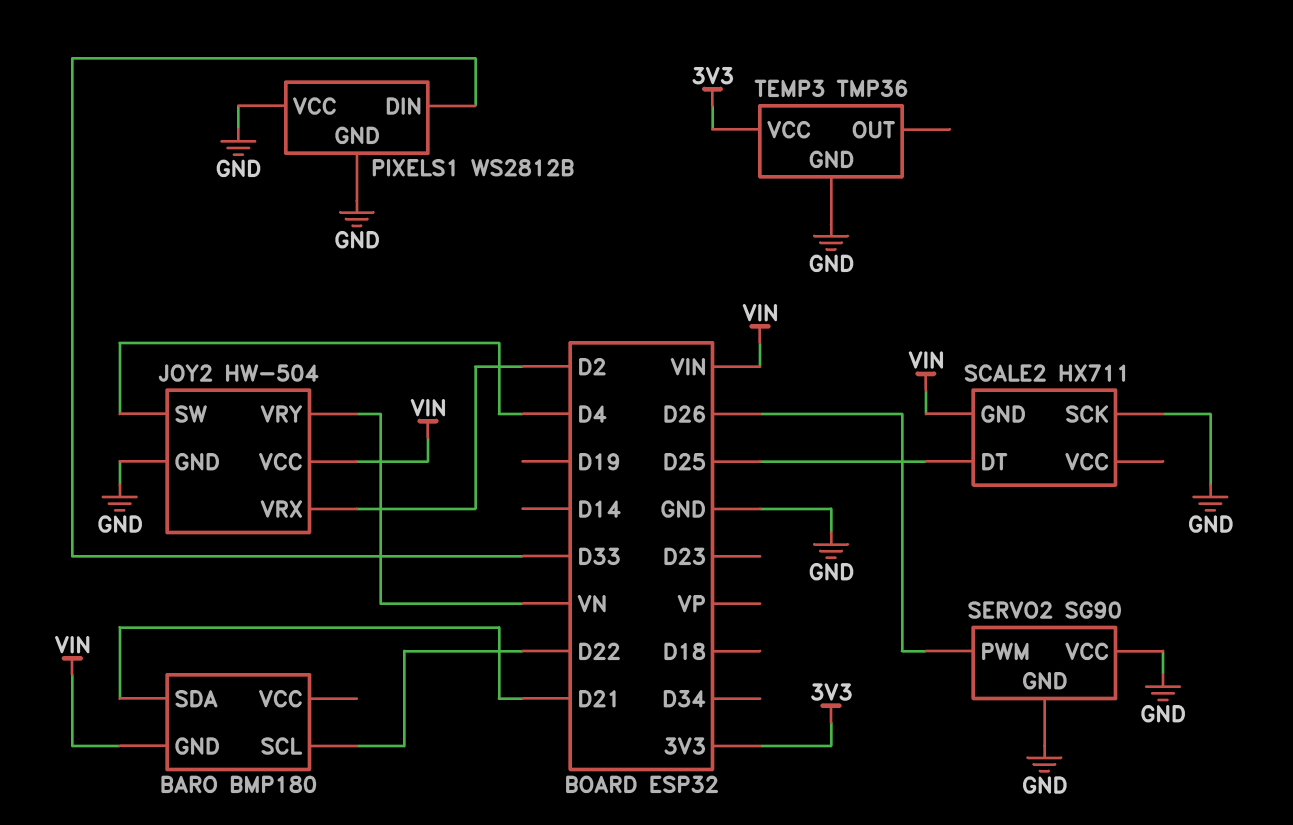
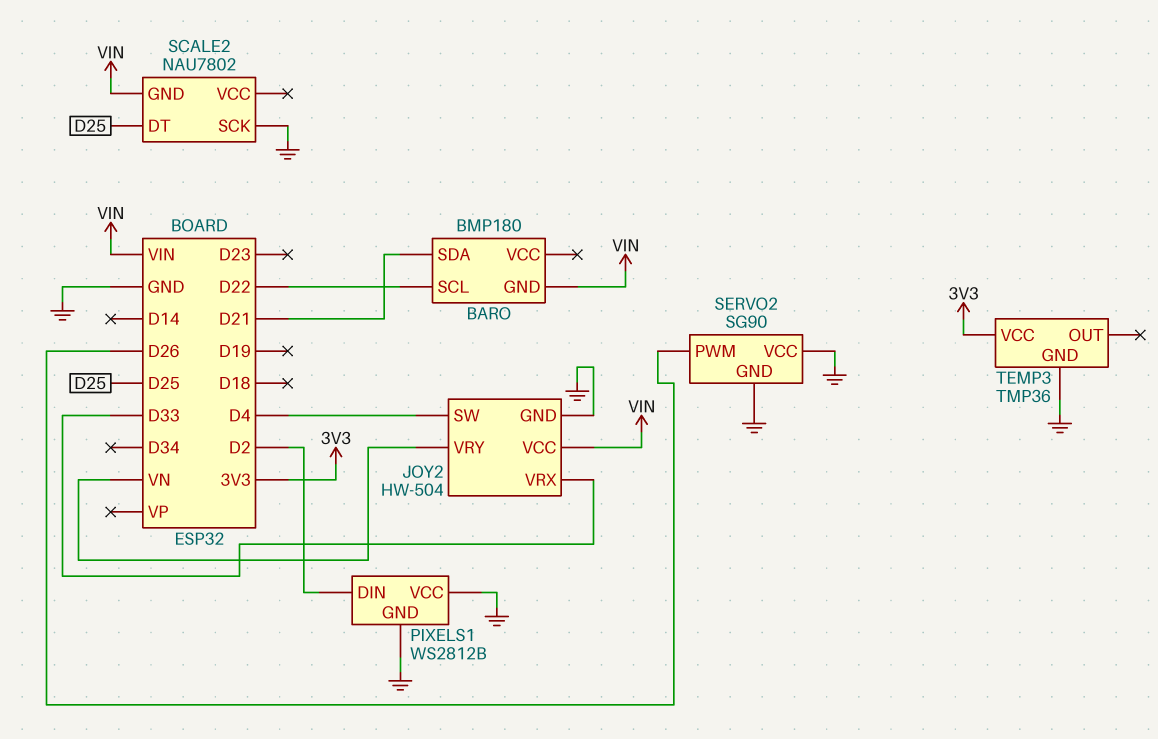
JOY2 pin VRX: D2 -> D33
PIXELS1 pin DIN: D33 -> D2
SCALE2: HX711 -> NAU7802

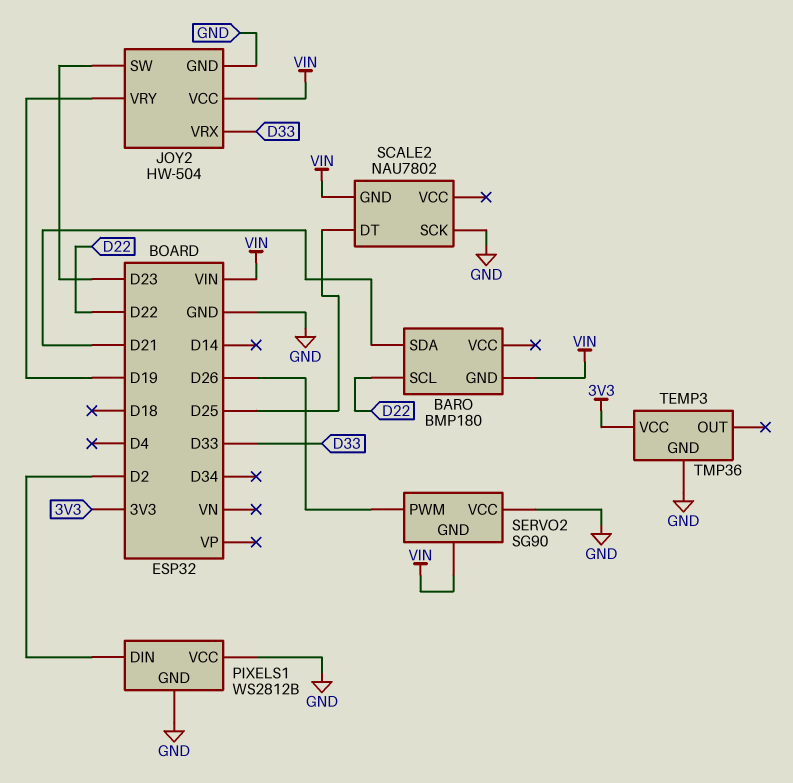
JOY2 pin SW: D4 -> D23
JOY2 pin VRY: VN -> D19
SERVO2 pin GND: GND -> VIN

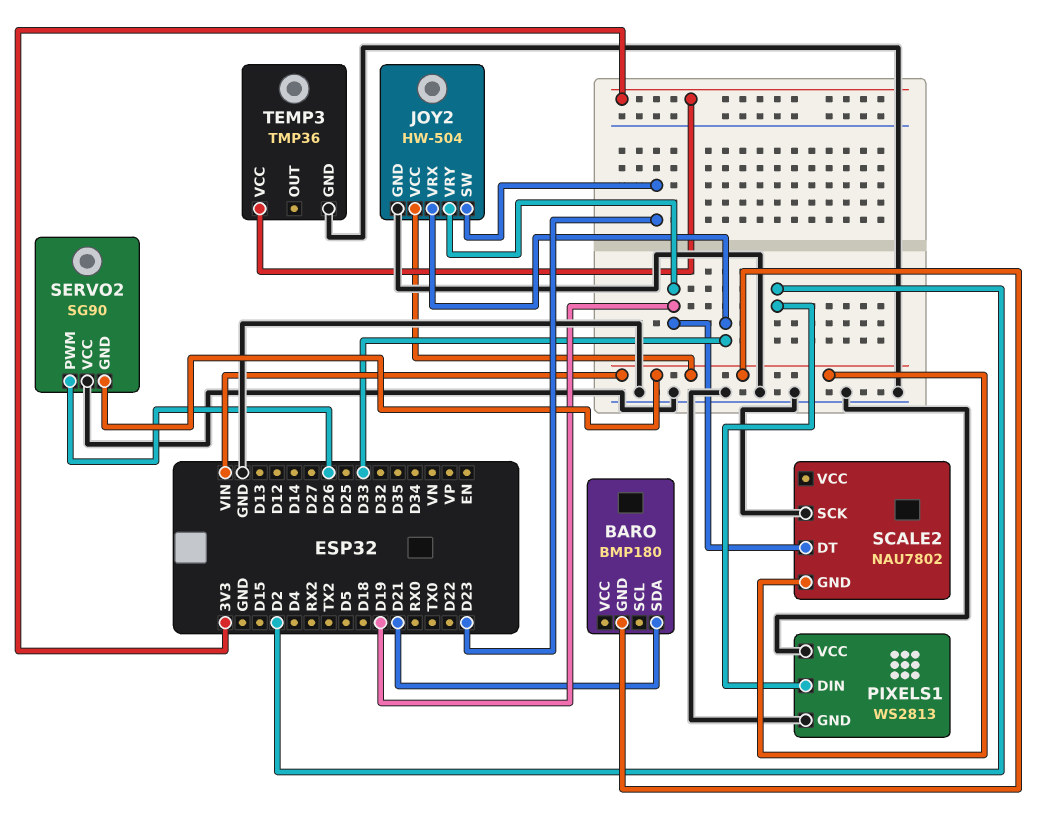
BARO pin SCL: D22 -> none
PIXELS1: WS2812B -> WS2813
SCALE2 pin DT: D25 -> D19

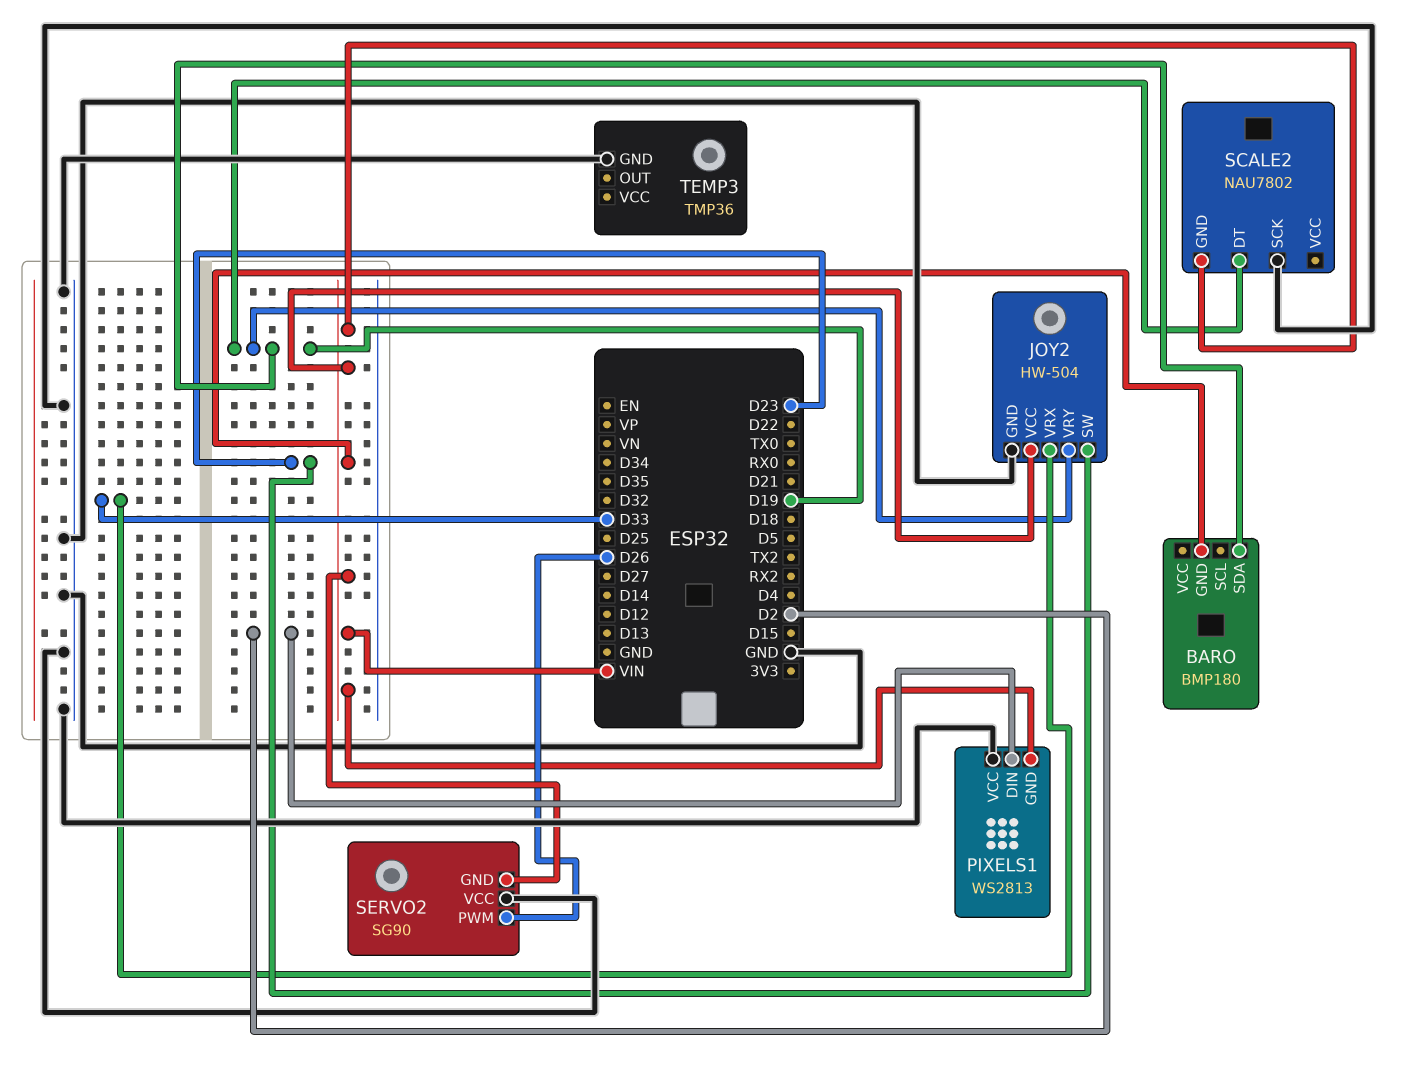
BARO pin SDA: D21 -> D19
PIXELS1 pin GND: GND -> VIN
TEMP3 pin VCC: 3V3 -> none

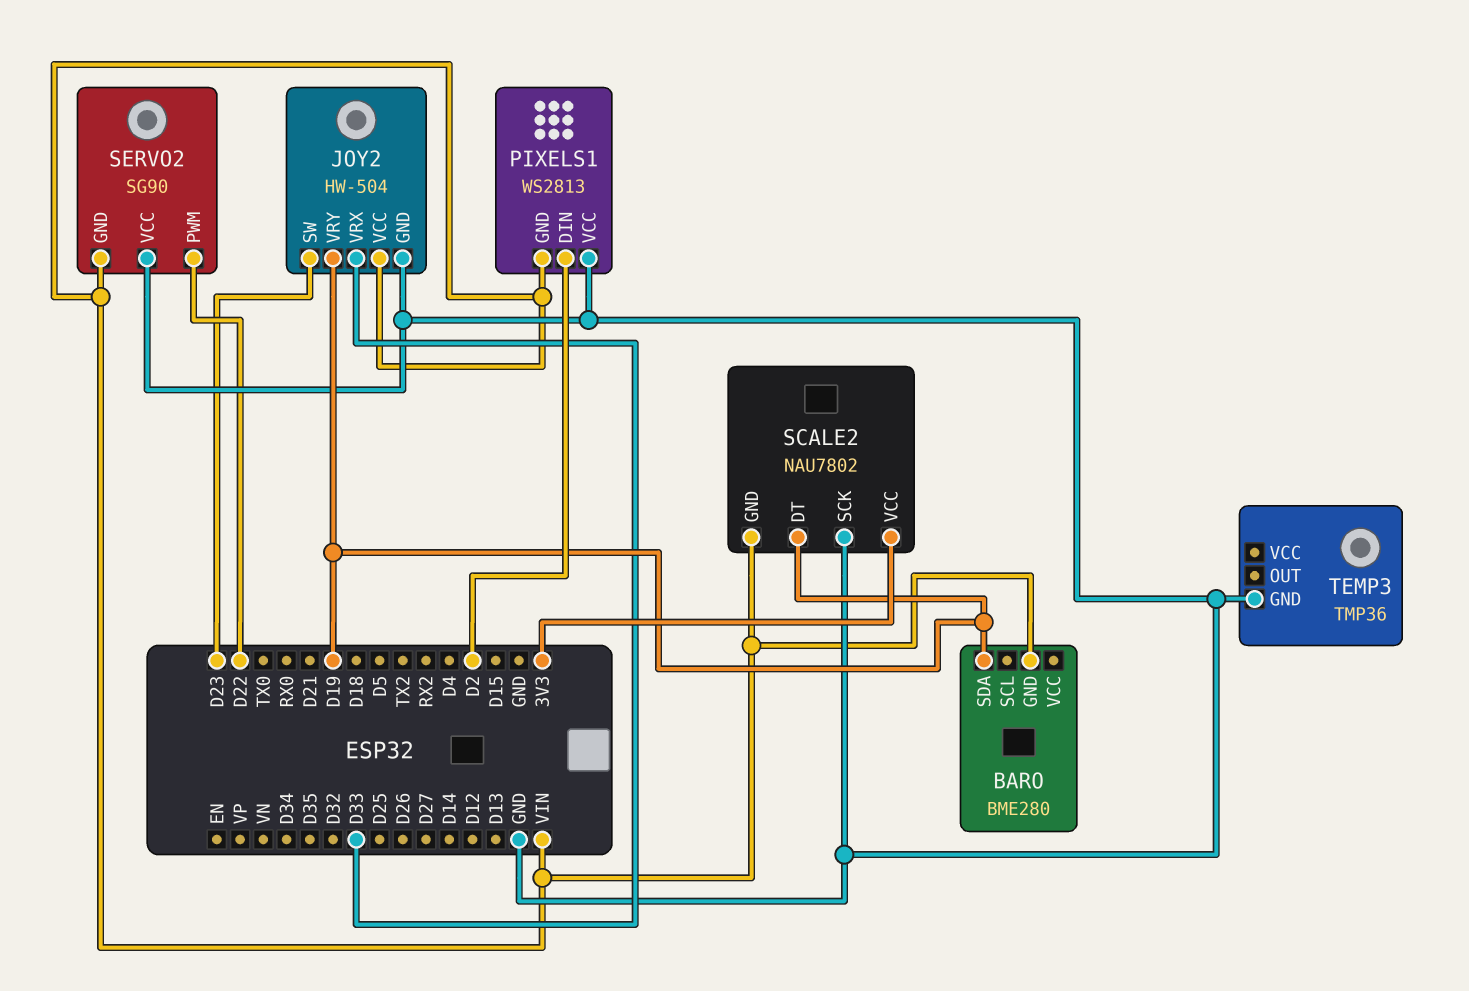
BARO: BMP180 -> BME280
SCALE2 pin VCC: none -> 3V3
SERVO2 pin PWM: D26 -> D22

